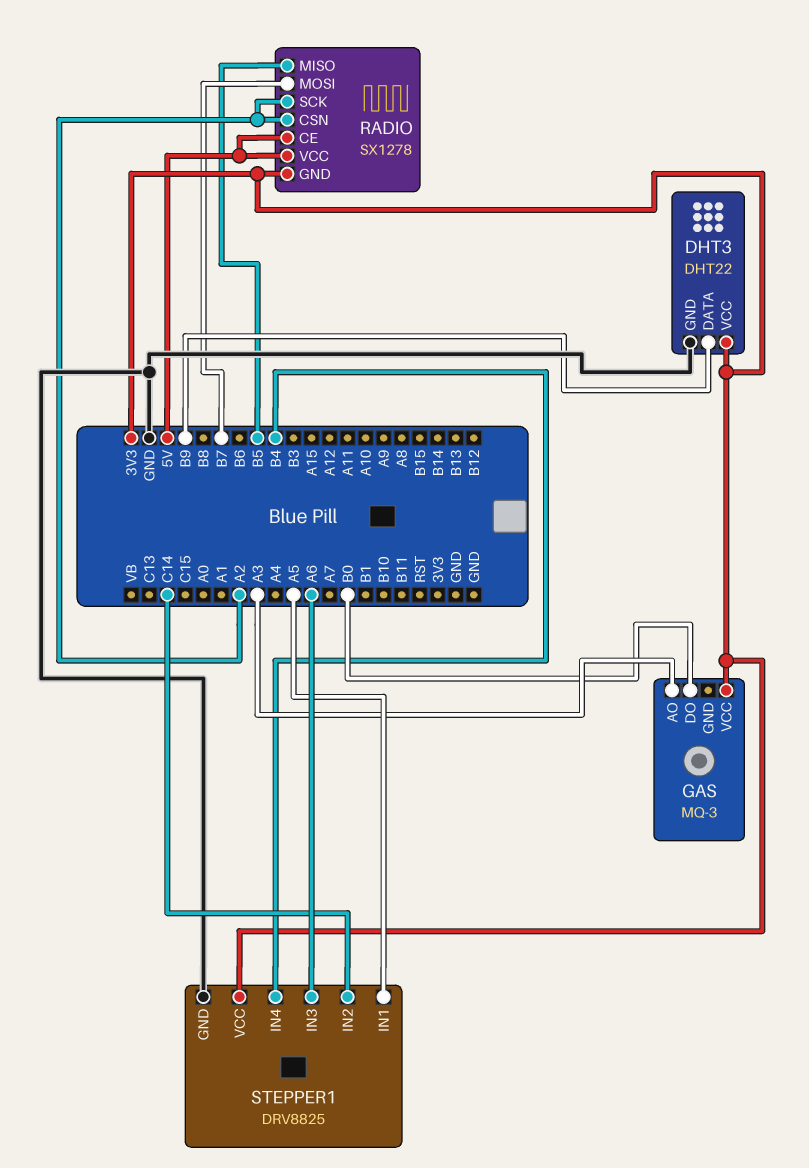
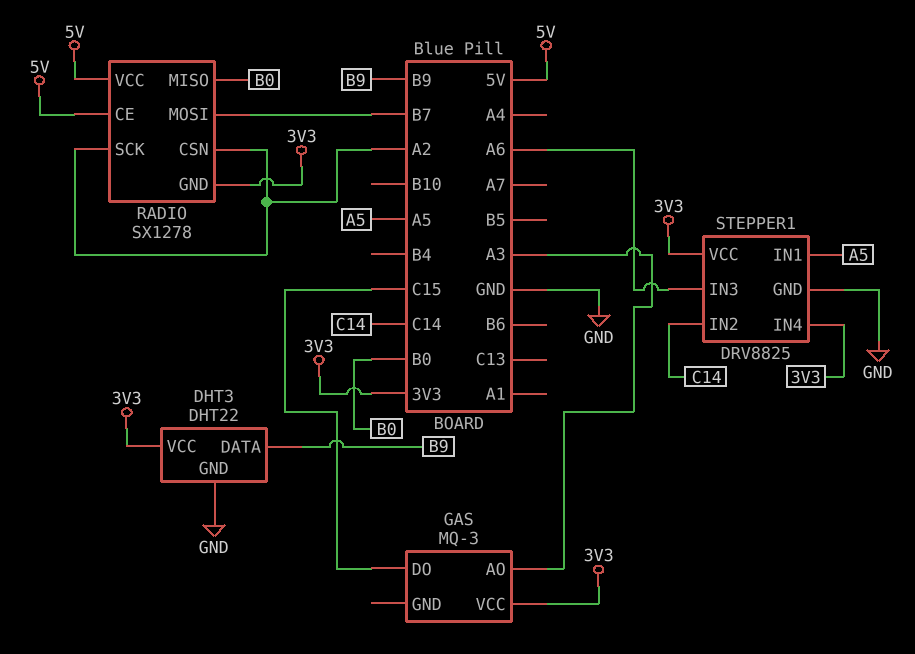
GAS pin DO: B0 -> C15
RADIO pin MISO: B5 -> B0
STEPPER1 pin IN4: B4 -> 3V3

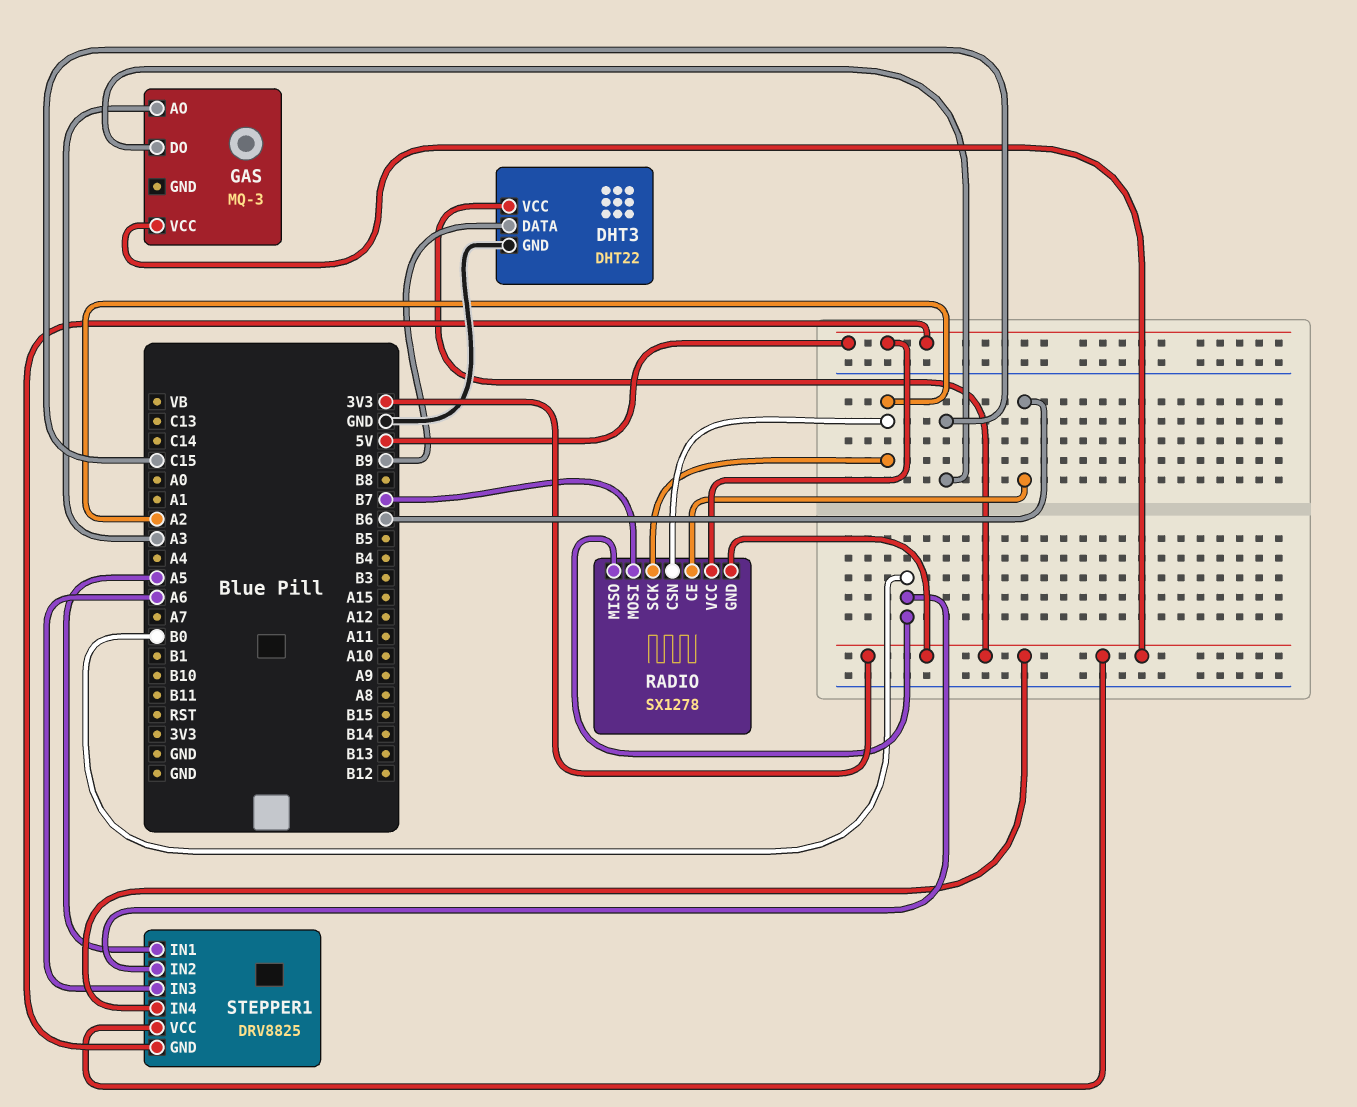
RADIO pin CE: 5V -> B6
STEPPER1 pin GND: GND -> 5V
STEPPER1 pin IN2: C14 -> B0

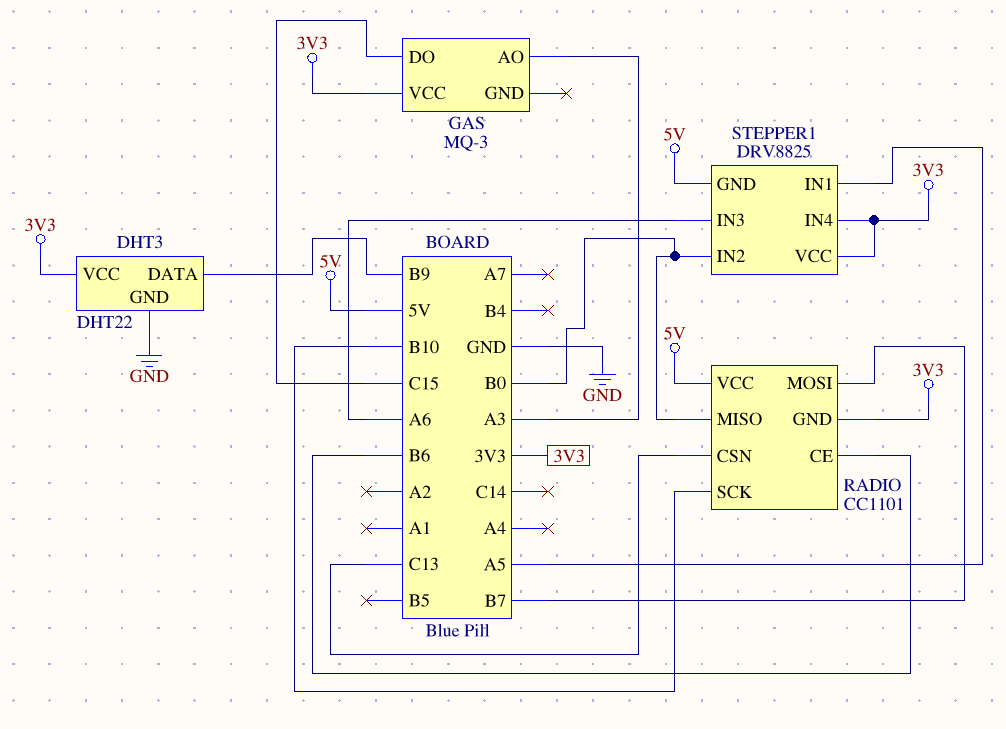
RADIO: SX1278 -> CC1101
RADIO pin CSN: A2 -> C13
RADIO pin SCK: A2 -> B10

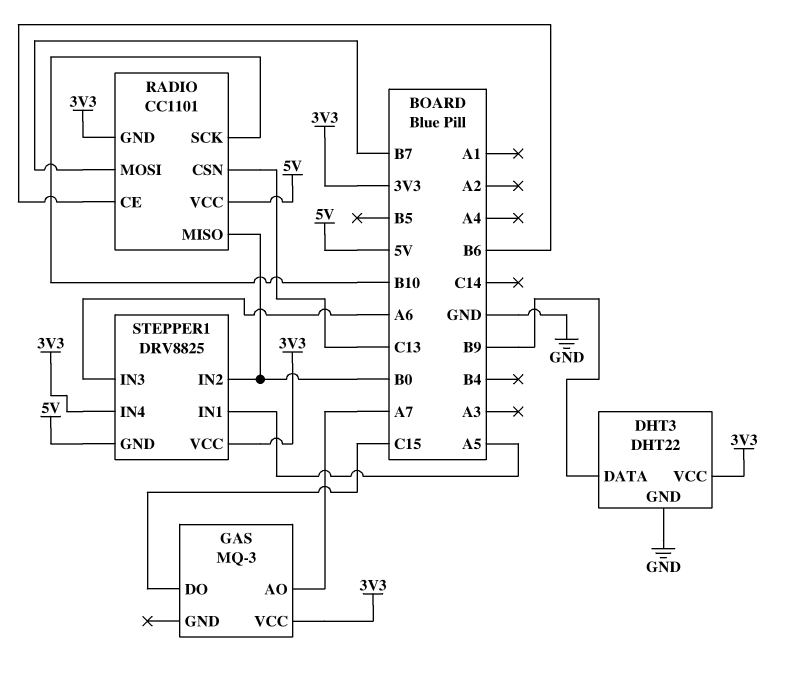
GAS pin AO: A3 -> A7

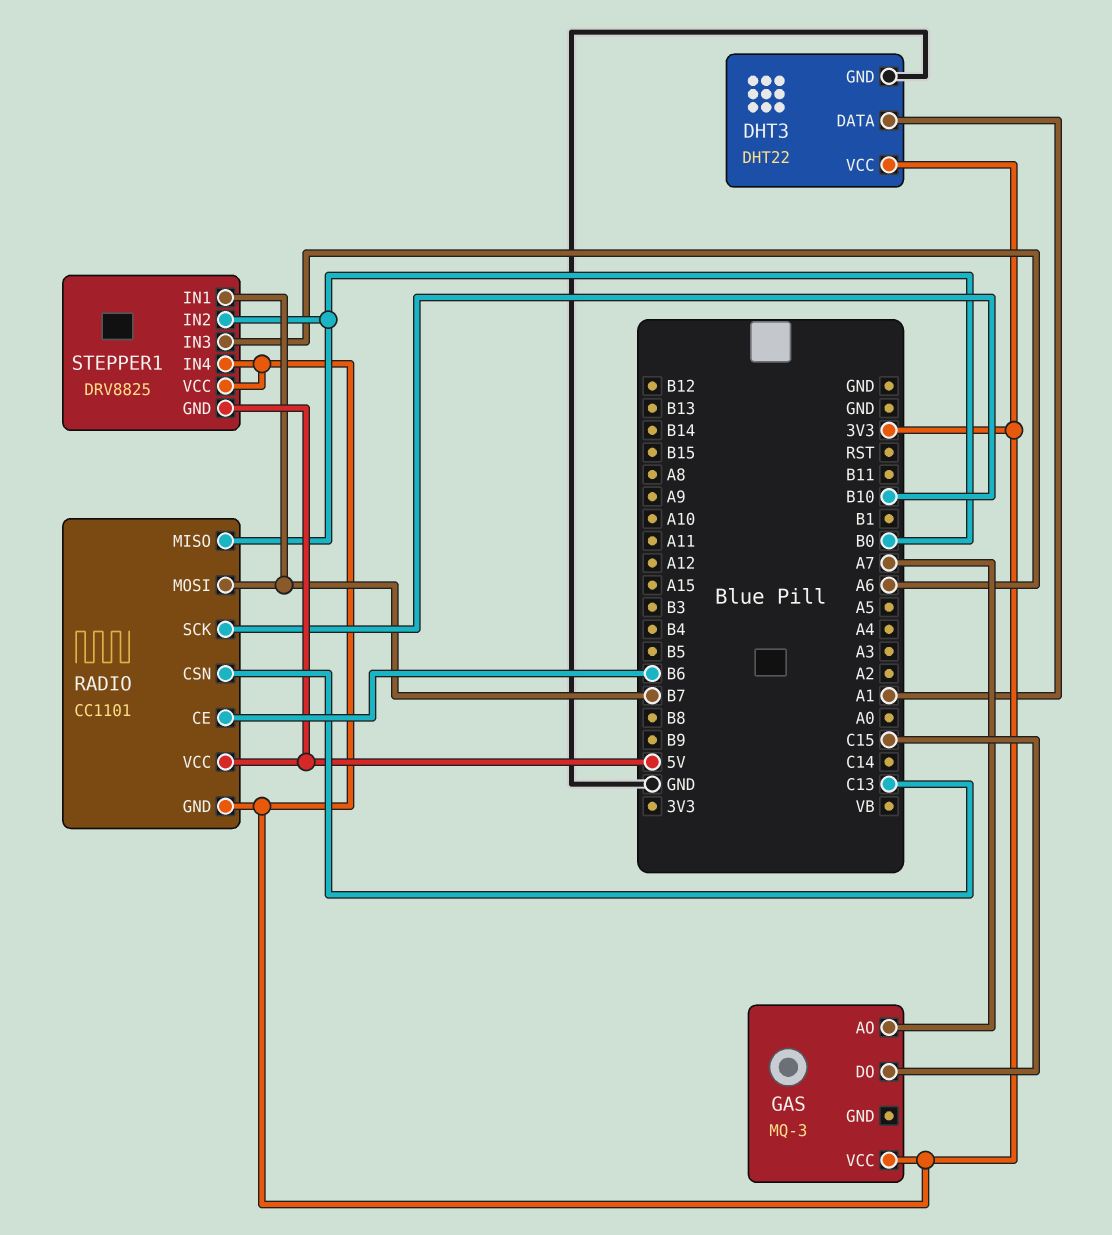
DHT3 pin DATA: B9 -> A1
STEPPER1 pin IN1: A5 -> B7

